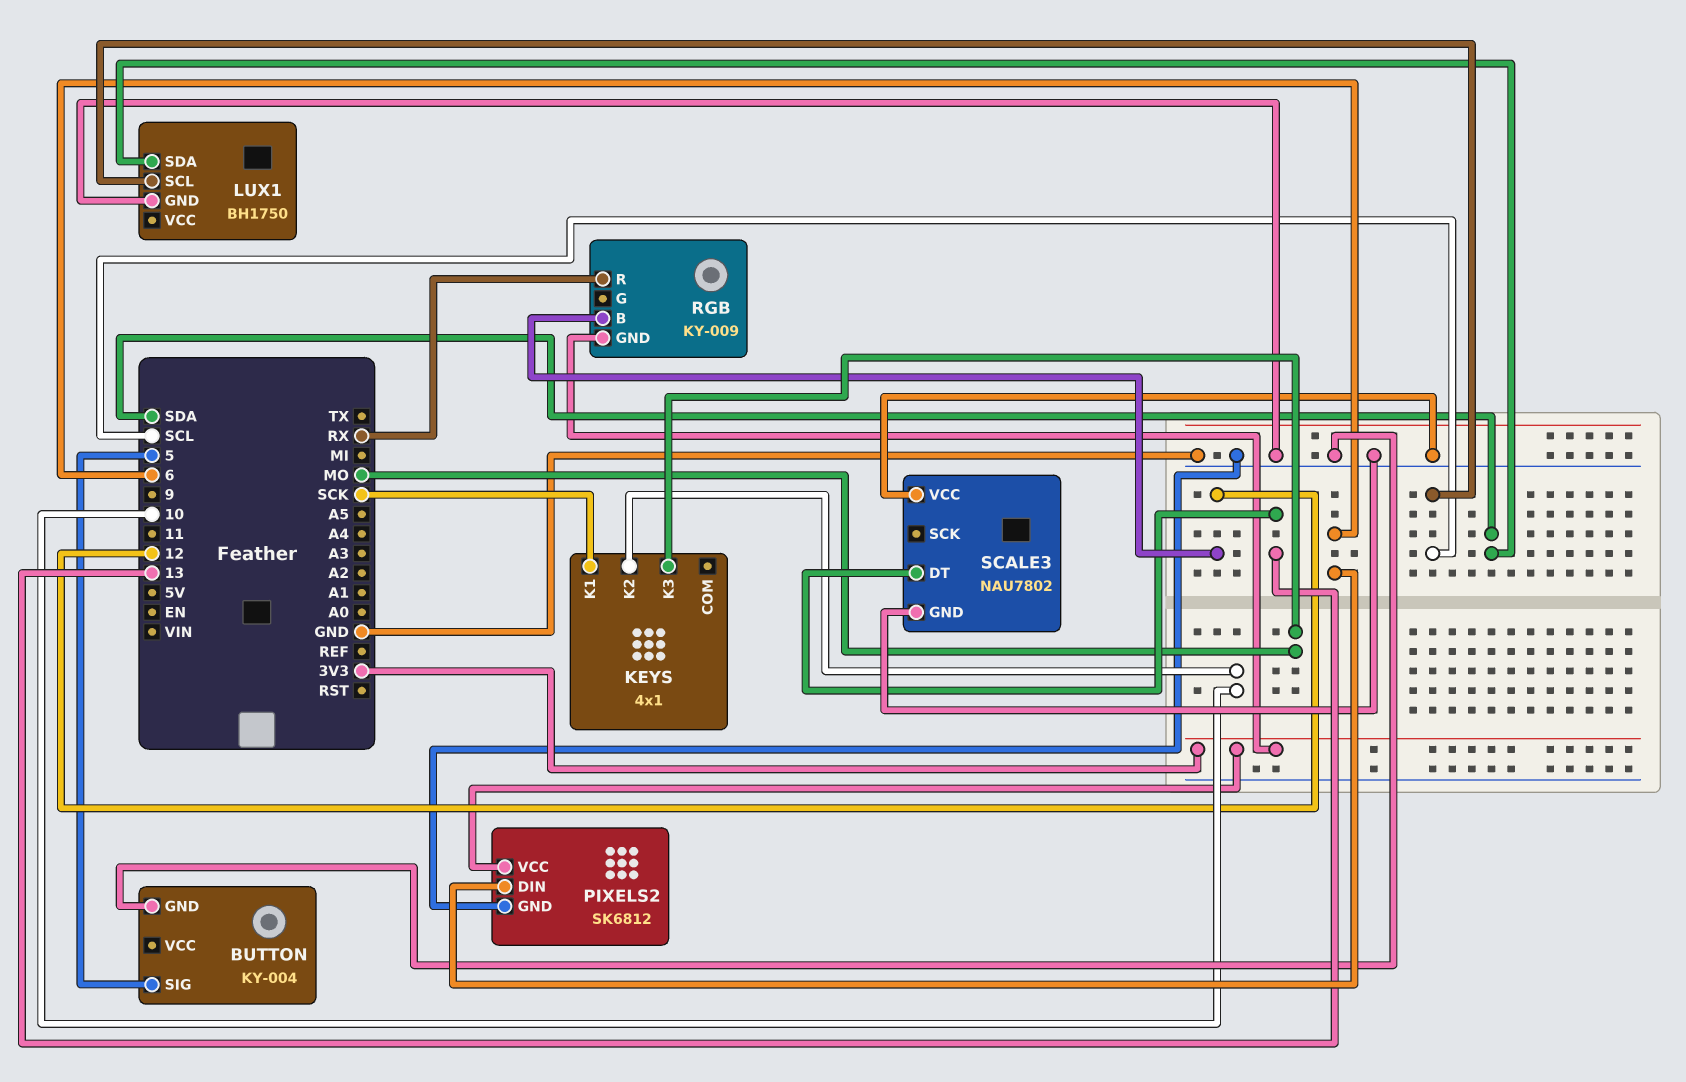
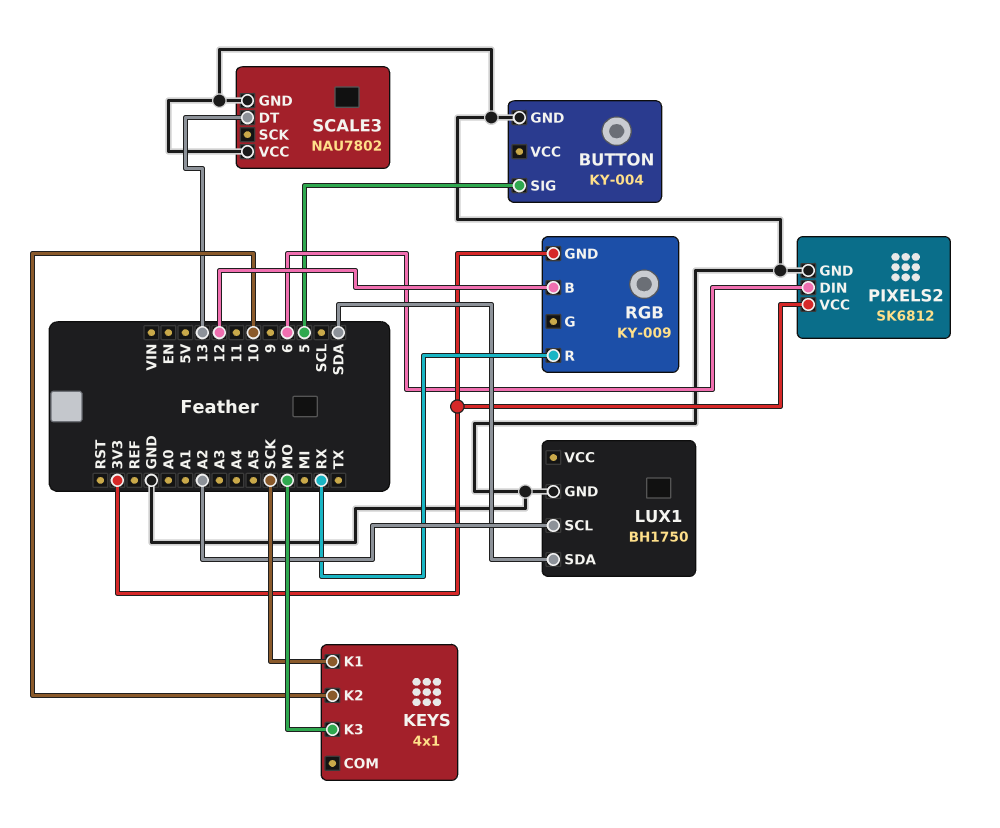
LUX1 pin SCL: SCL -> A2

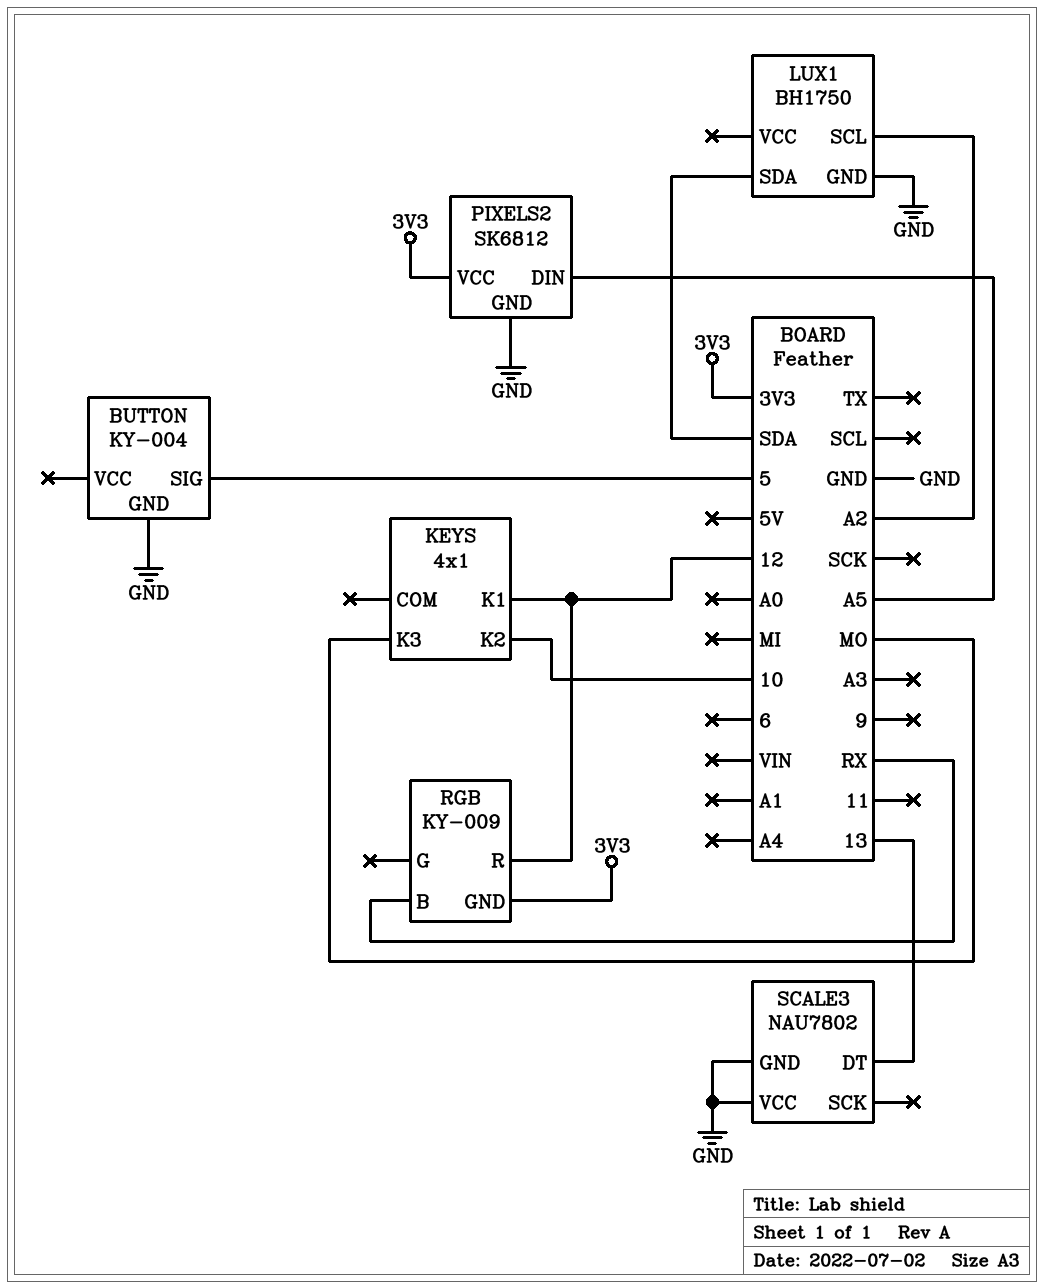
KEYS pin K1: SCK -> 12
PIXELS2 pin DIN: 6 -> A5
RGB pin B: 12 -> RX
RGB pin R: RX -> 12

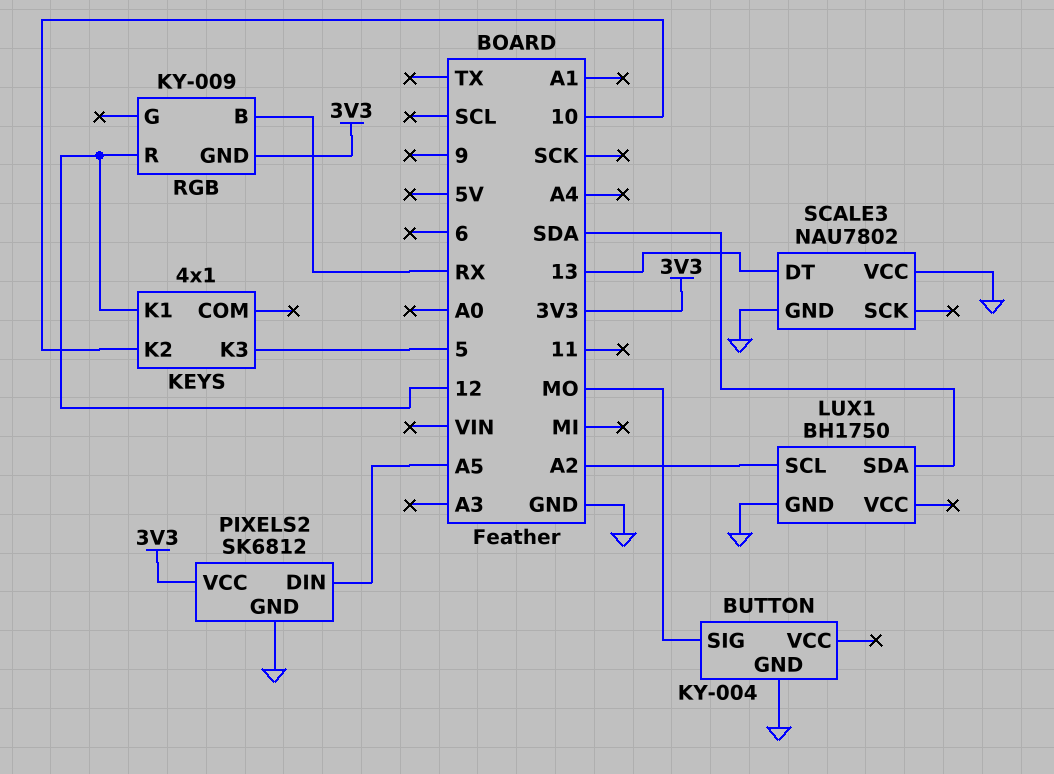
BUTTON pin SIG: 5 -> MO
KEYS pin K3: MO -> 5

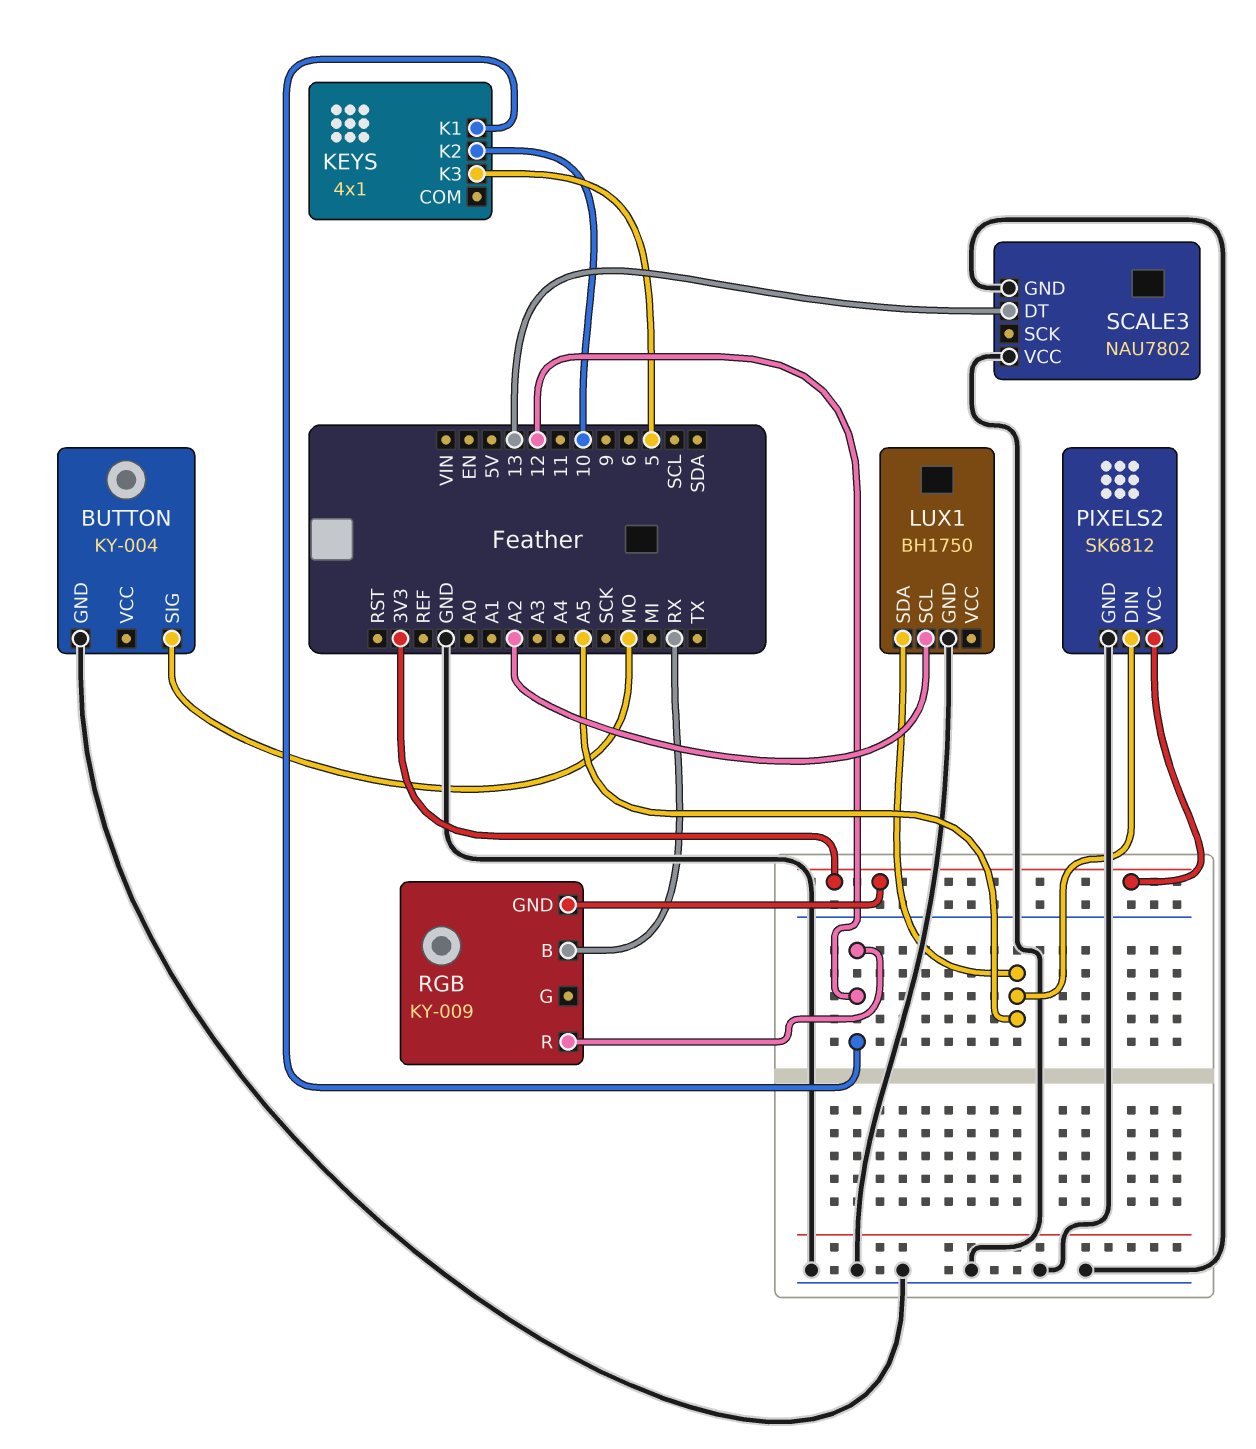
LUX1 pin SDA: SDA -> A5

